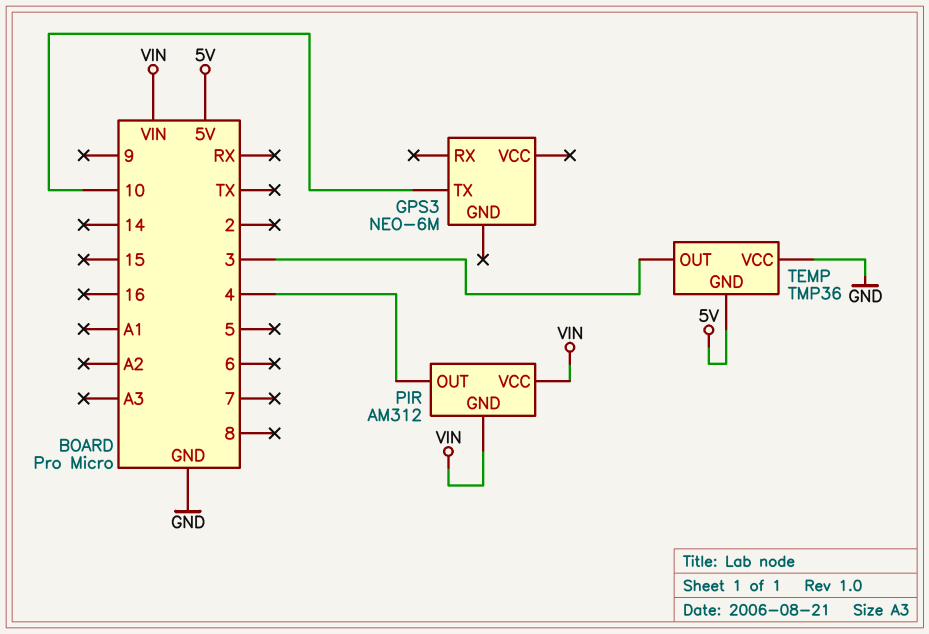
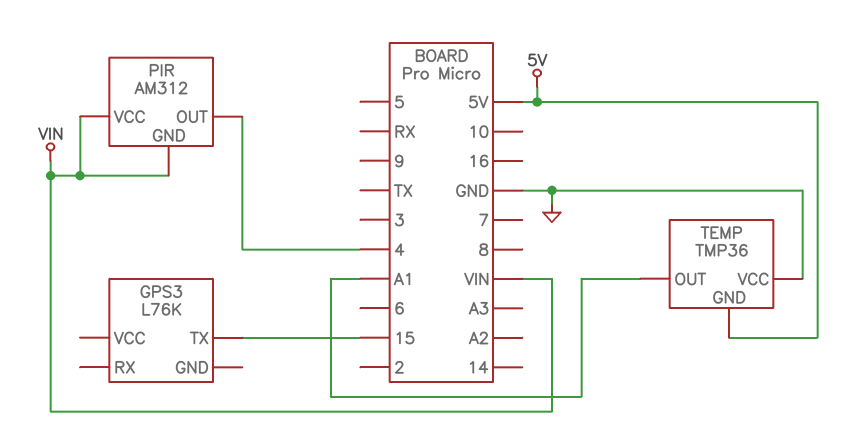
GPS3: NEO-6M -> L76K
GPS3 pin TX: 10 -> 15
TEMP pin OUT: 3 -> A1

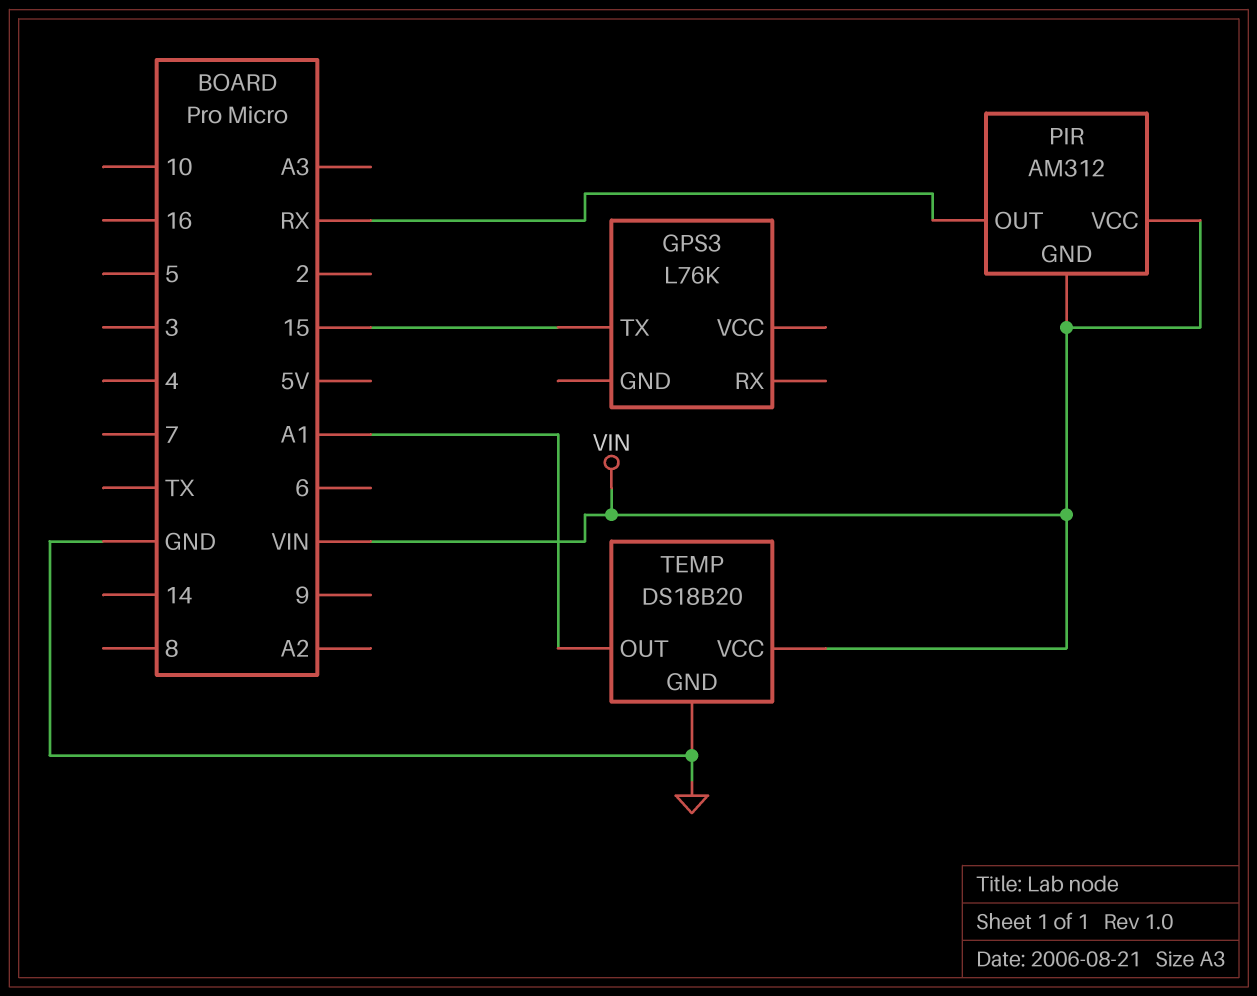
PIR pin OUT: 4 -> RX
TEMP: TMP36 -> DS18B20
TEMP pin GND: 5V -> GND
TEMP pin VCC: GND -> VIN

